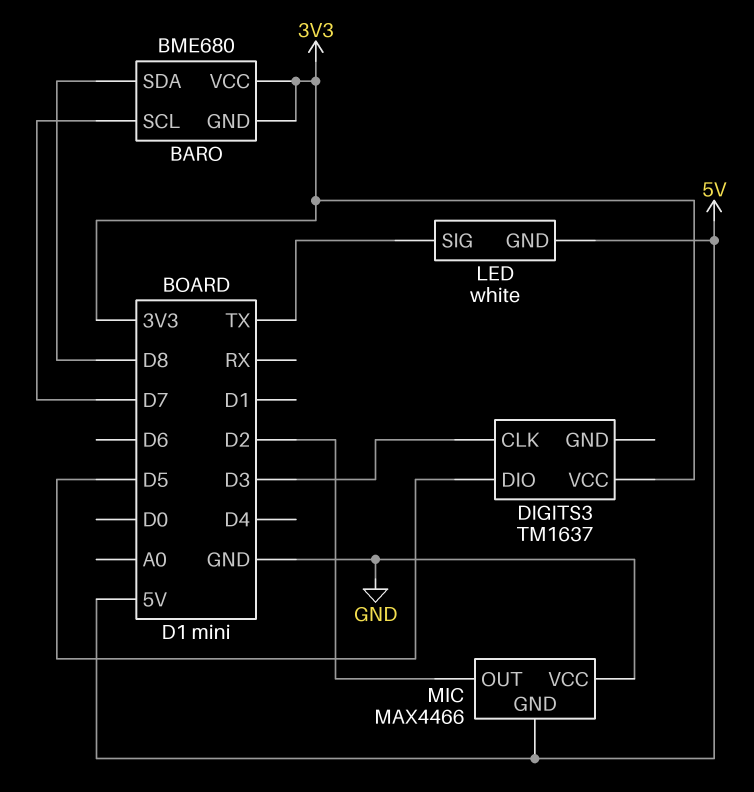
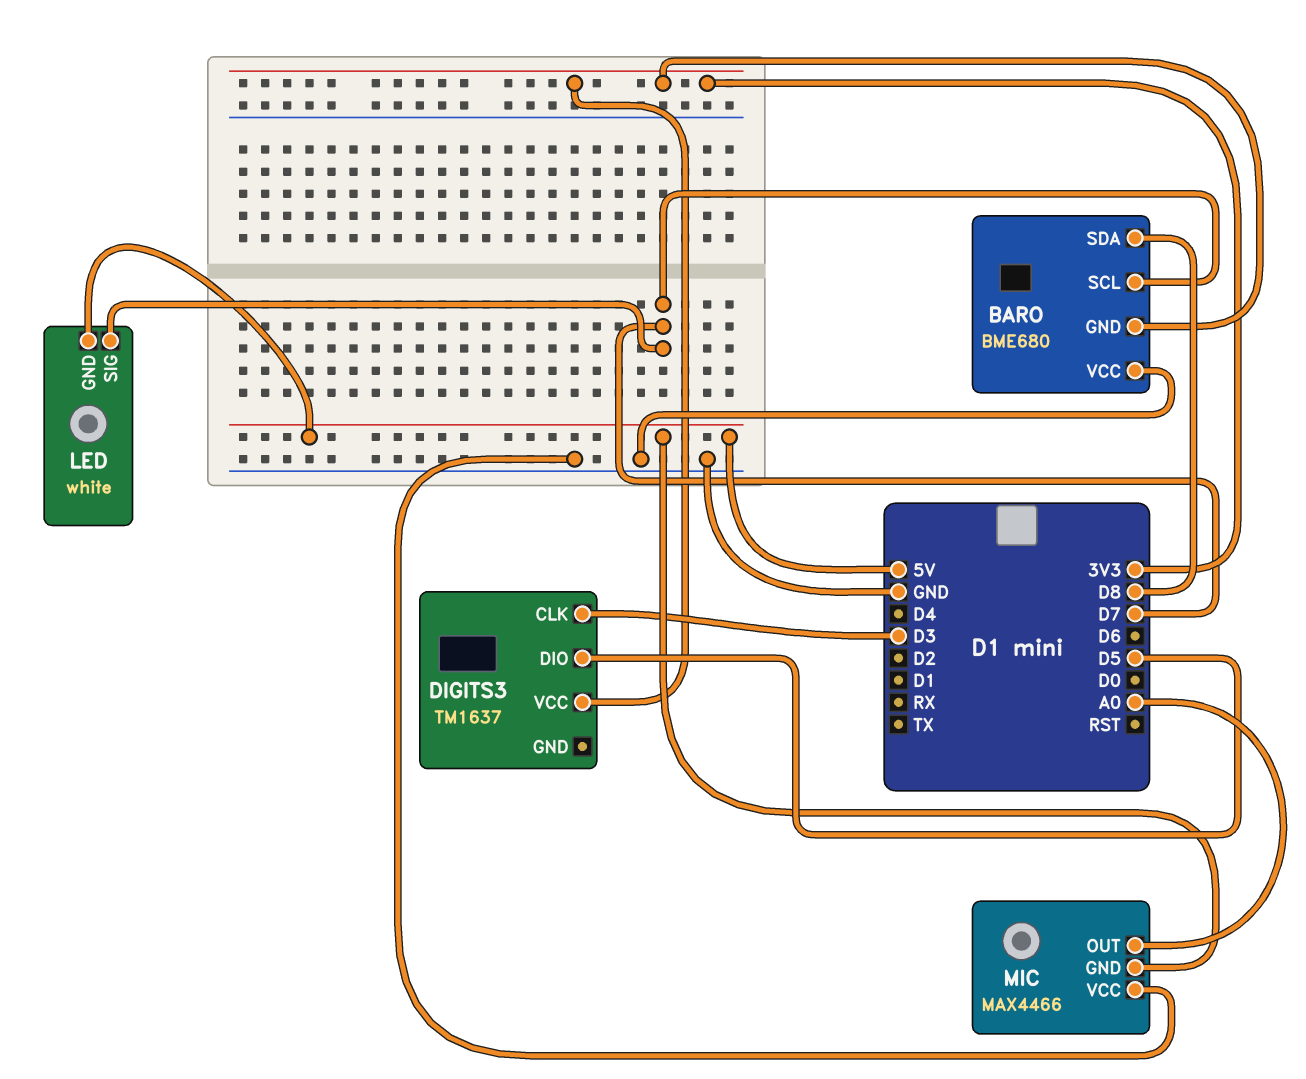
BARO pin VCC: 3V3 -> GND
LED pin SIG: TX -> D7
MIC pin OUT: D2 -> A0

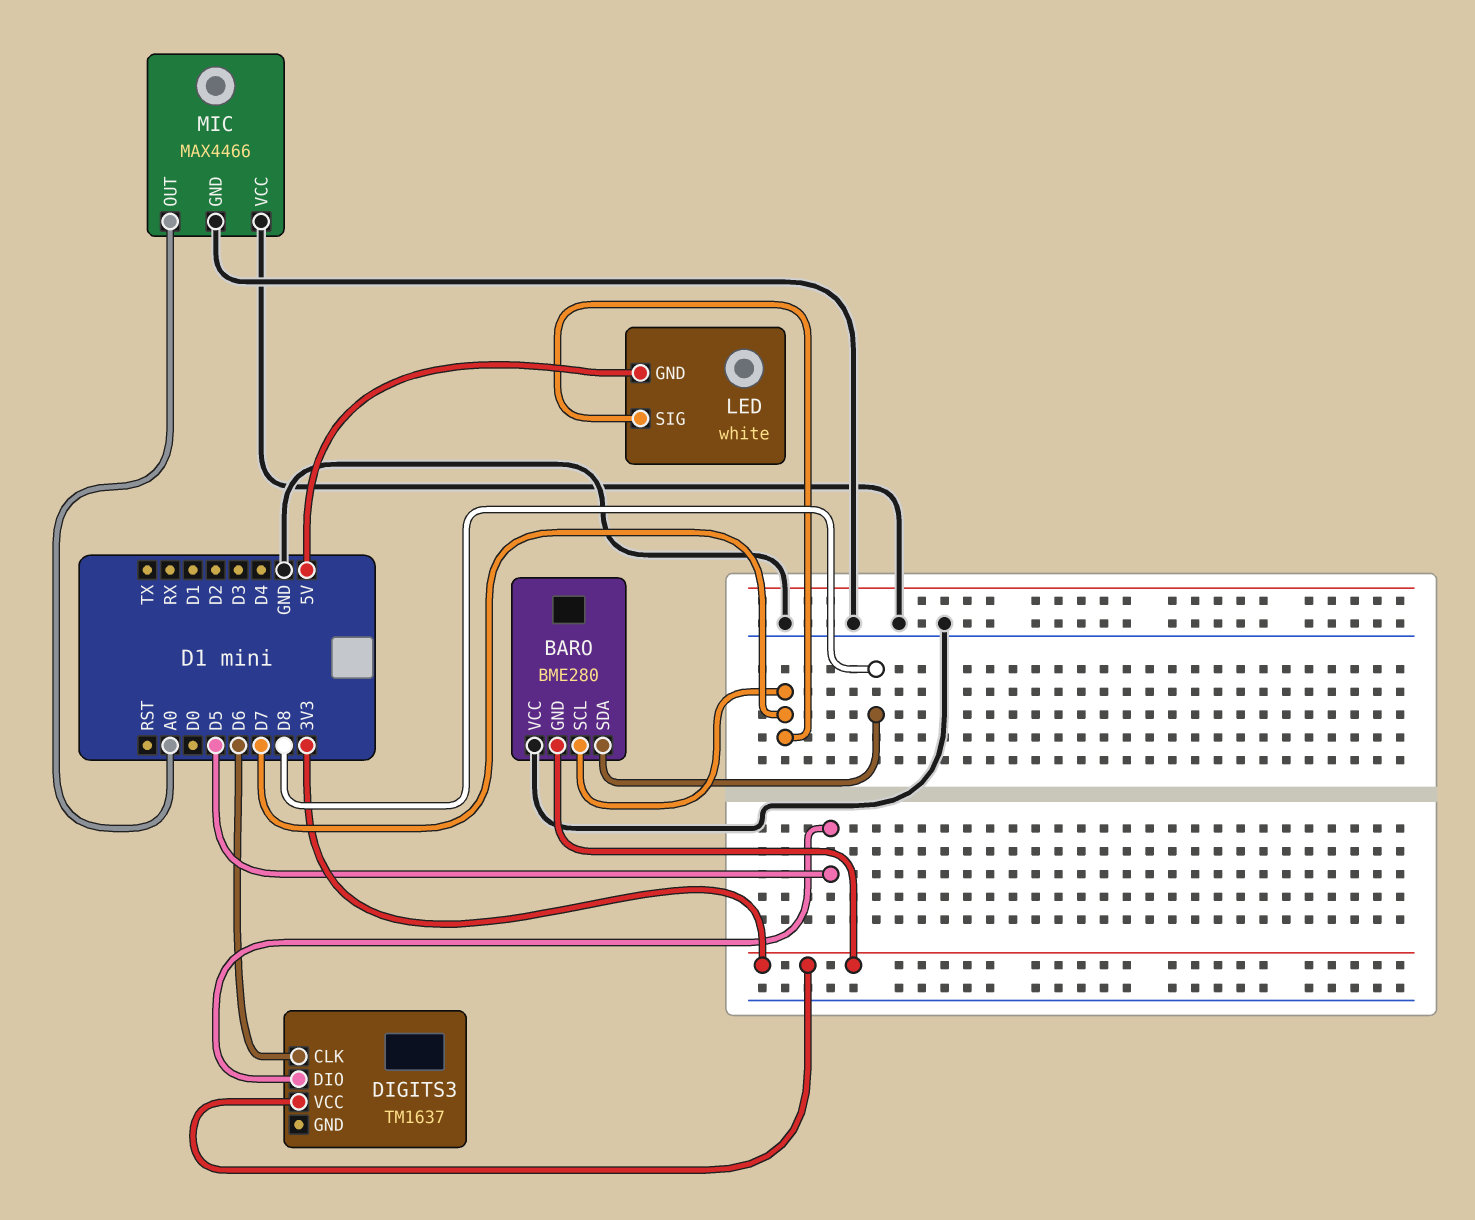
BARO: BME680 -> BME280
DIGITS3 pin CLK: D3 -> D6
MIC pin GND: 5V -> GND

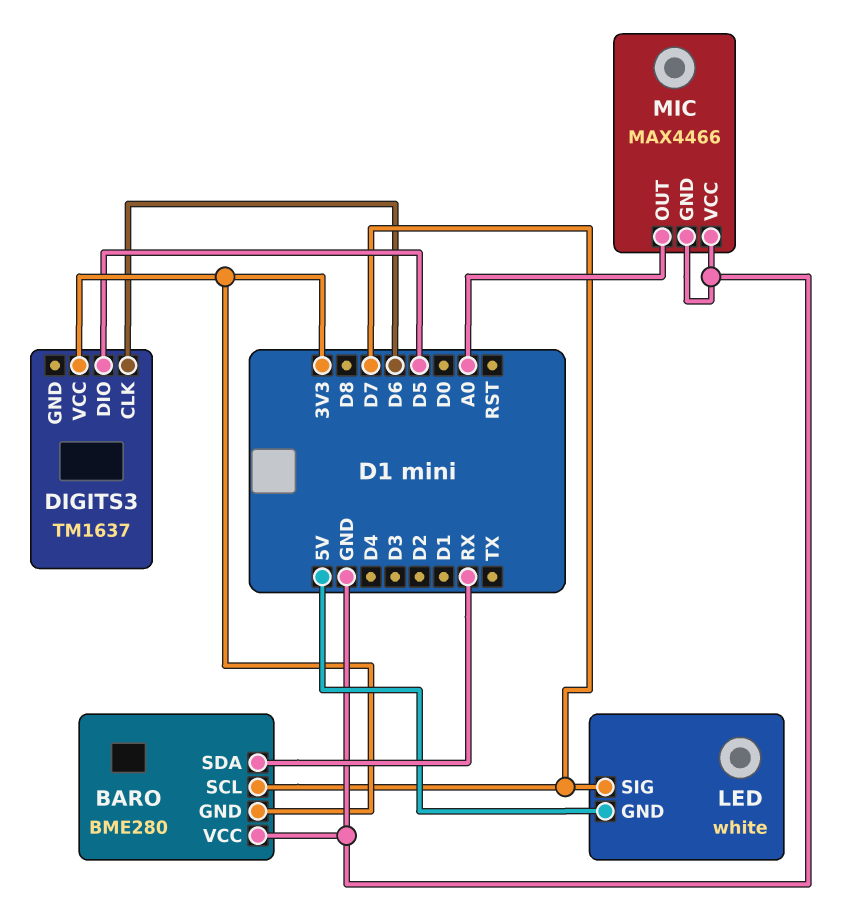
BARO pin SDA: D8 -> RX

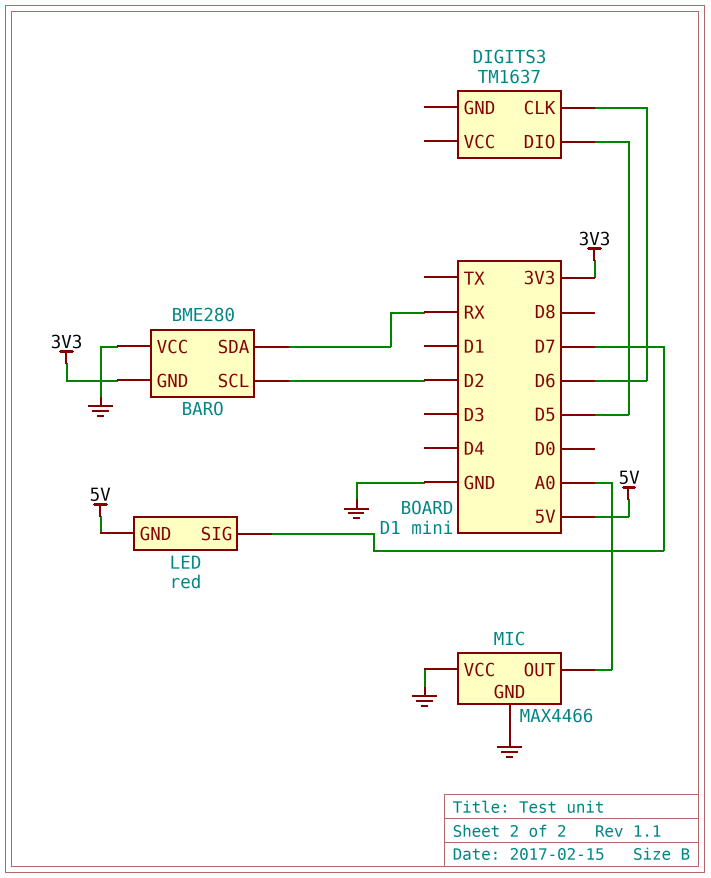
BARO pin SCL: D7 -> D2
DIGITS3 pin VCC: 3V3 -> none
LED: white -> red

